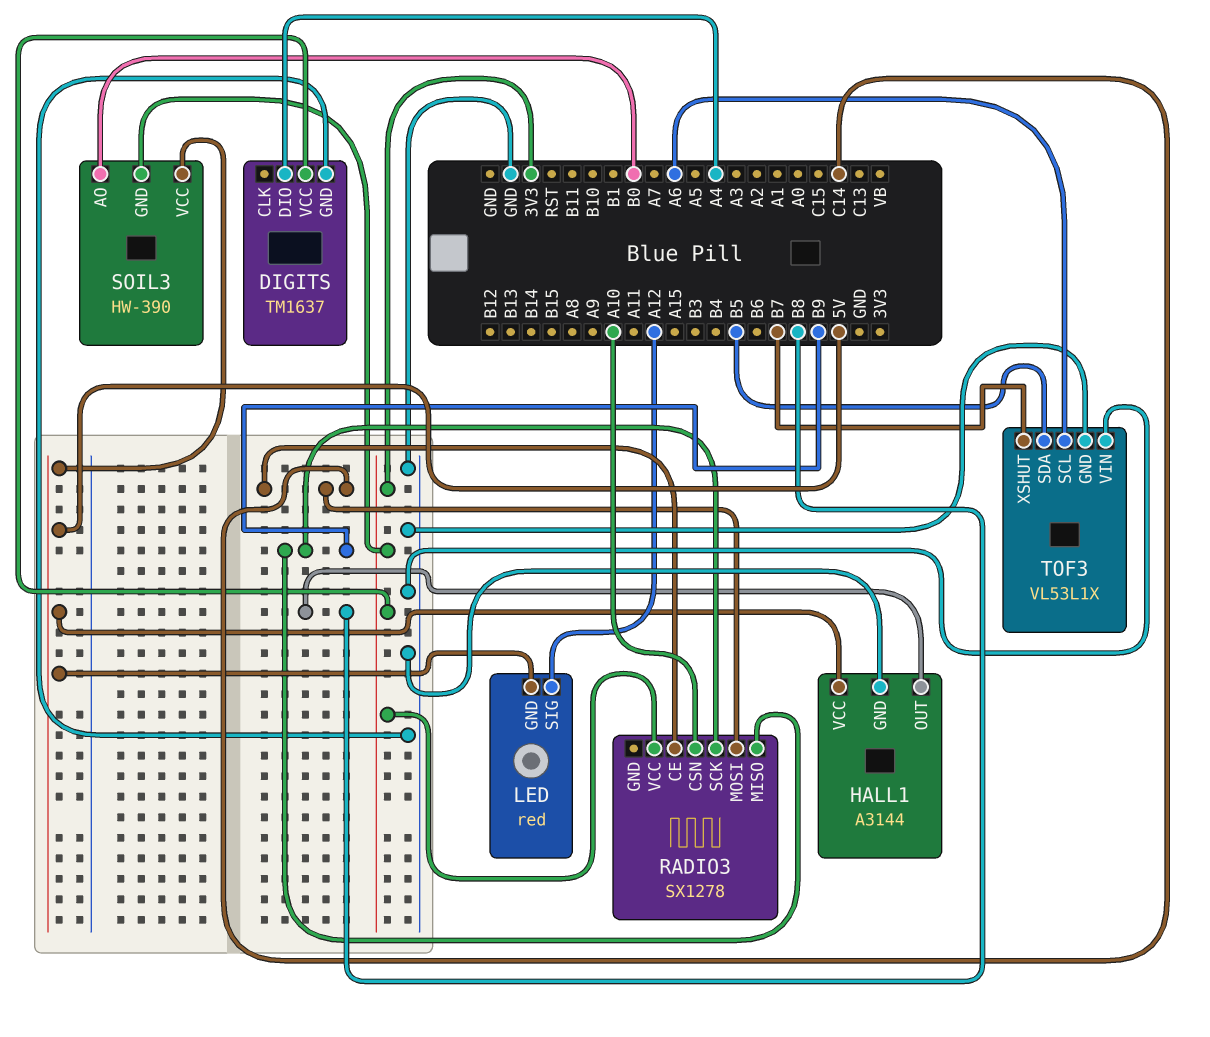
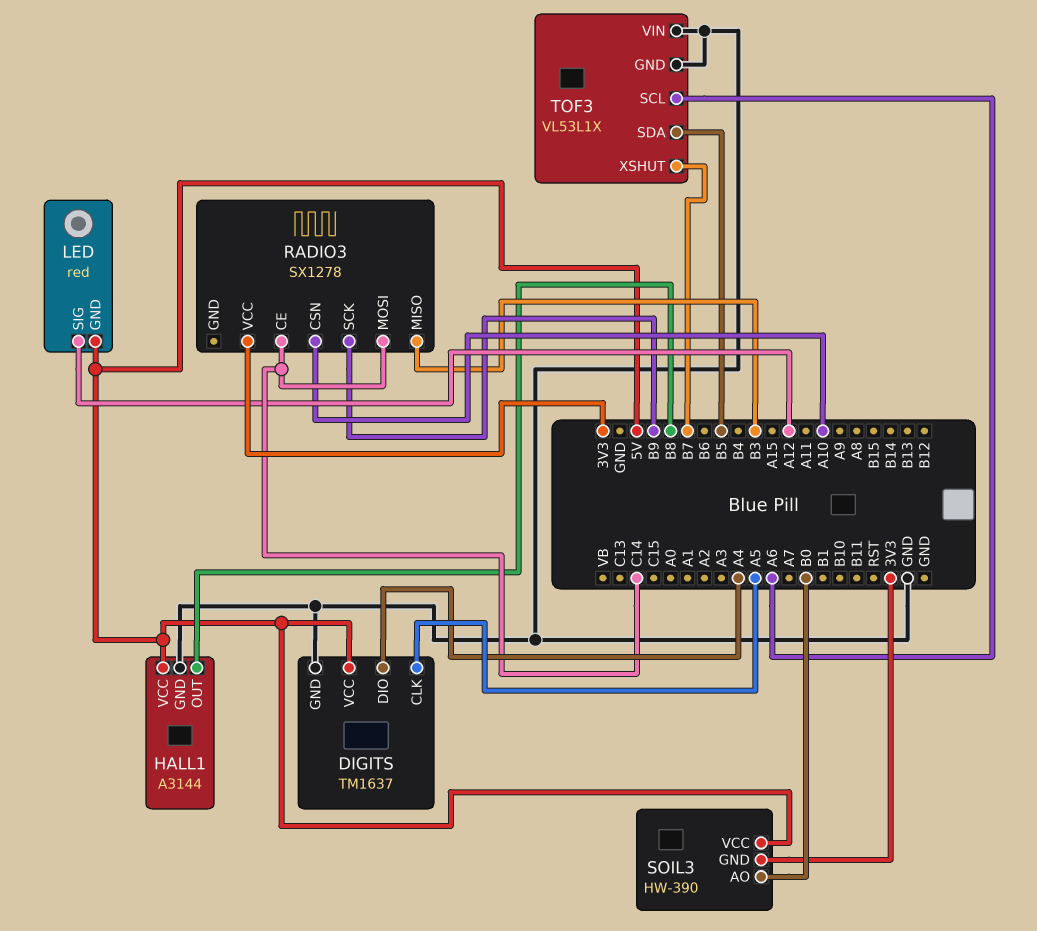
DIGITS pin CLK: none -> A5
DIGITS pin VCC: 3V3 -> 5V
RADIO3 pin MISO: B9 -> B3

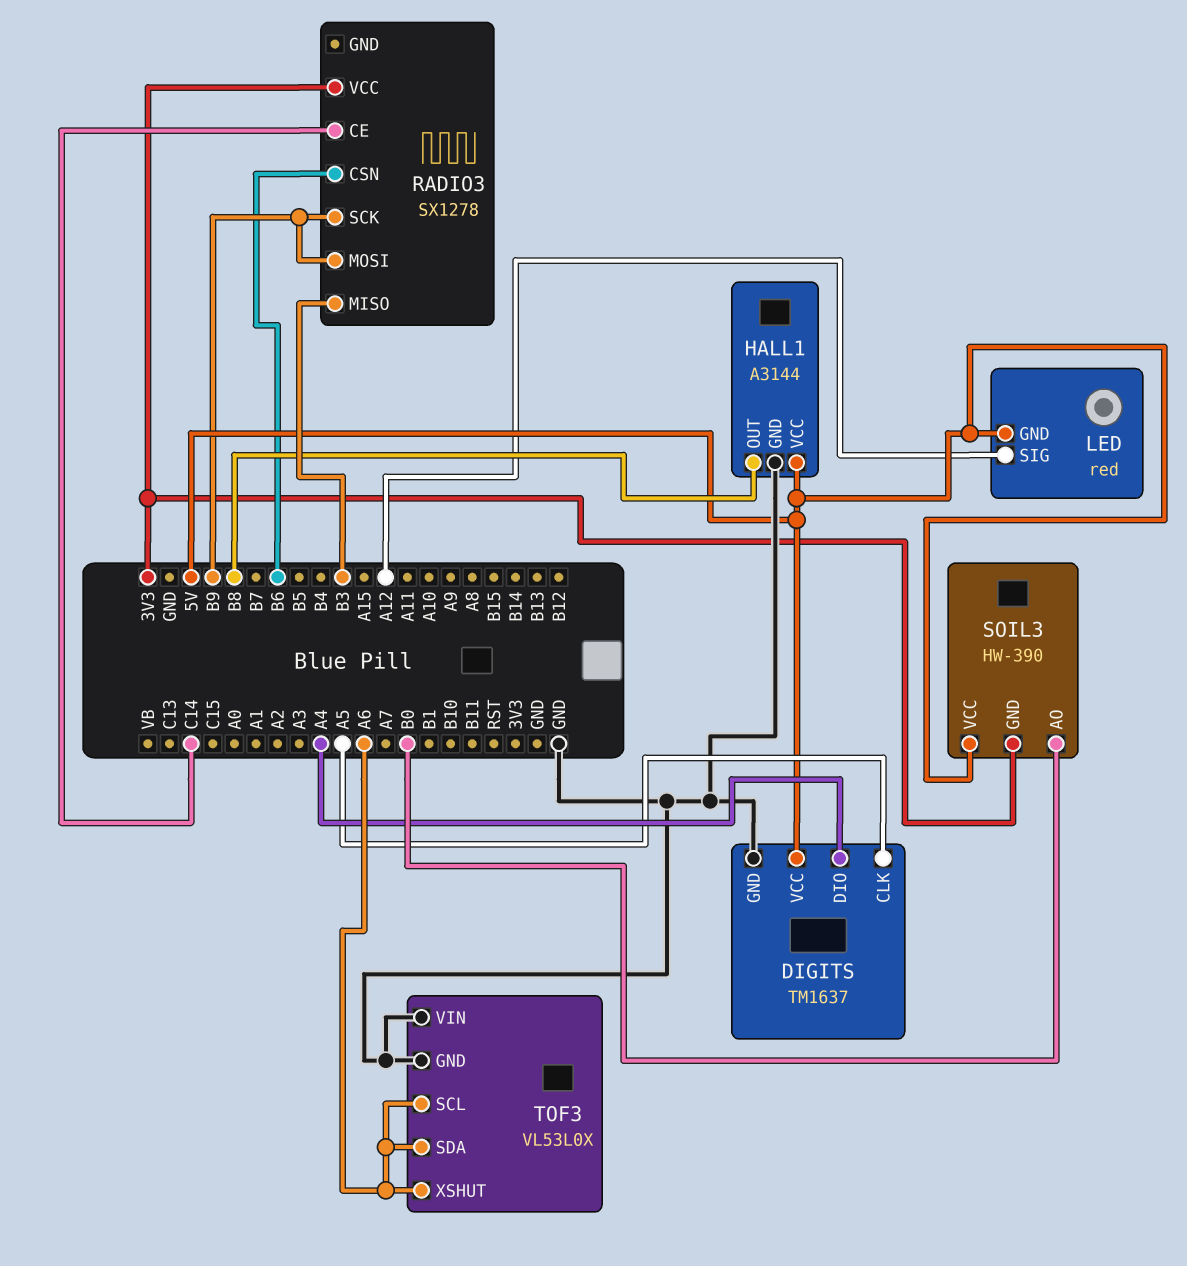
RADIO3 pin CSN: A10 -> B6
RADIO3 pin MOSI: C14 -> B9
TOF3: VL53L1X -> VL53L0X
TOF3 pin SDA: B5 -> A6
TOF3 pin XSHUT: B7 -> A6

